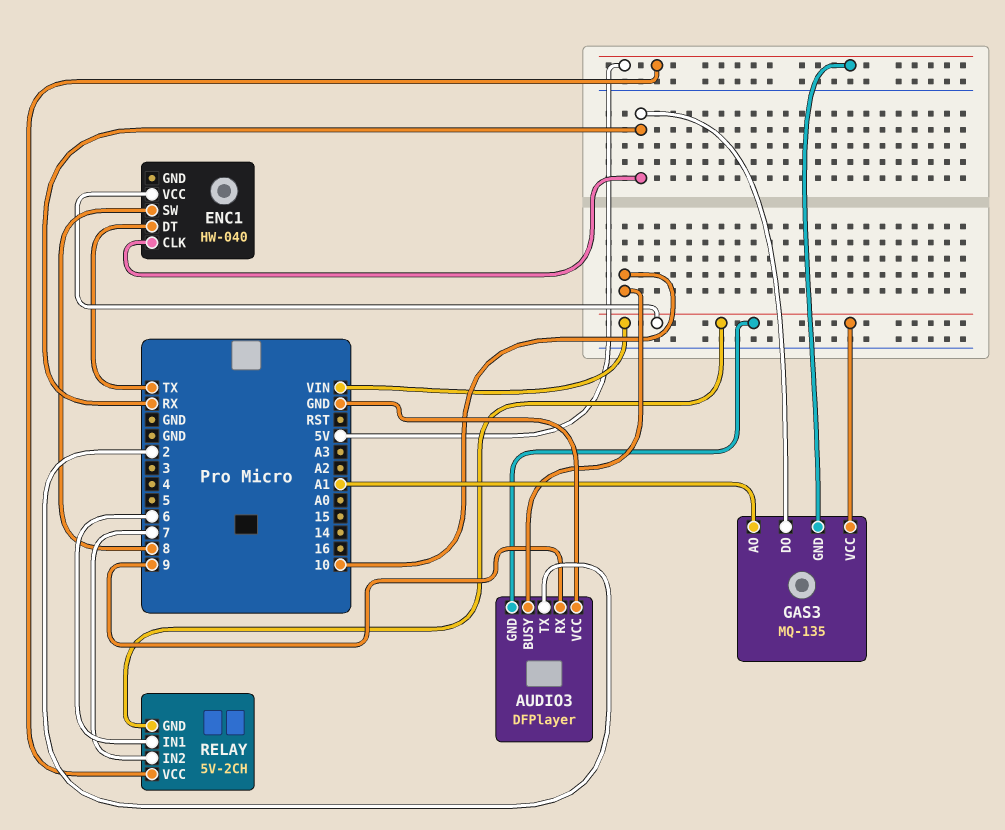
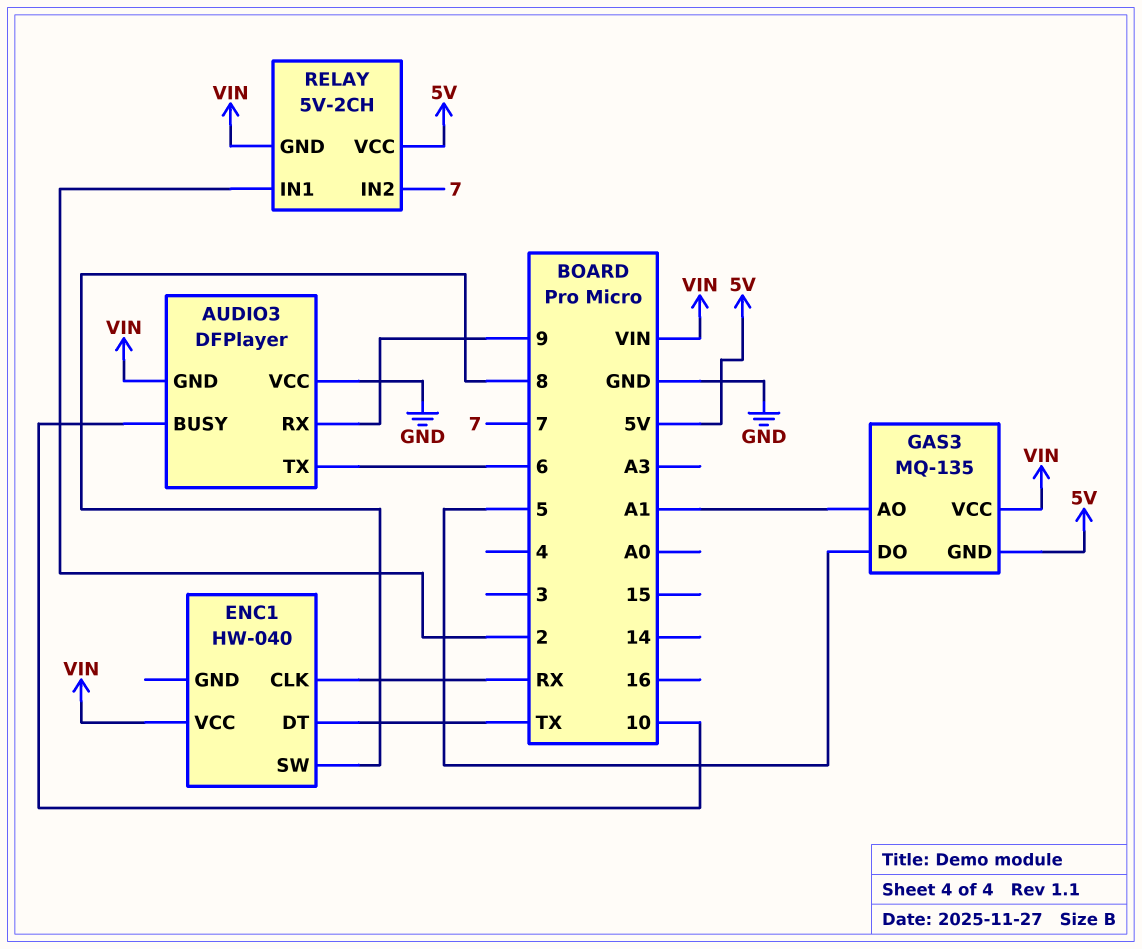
AUDIO3 pin TX: 2 -> 6
GAS3 pin DO: RX -> 5
RELAY pin IN1: 6 -> 2

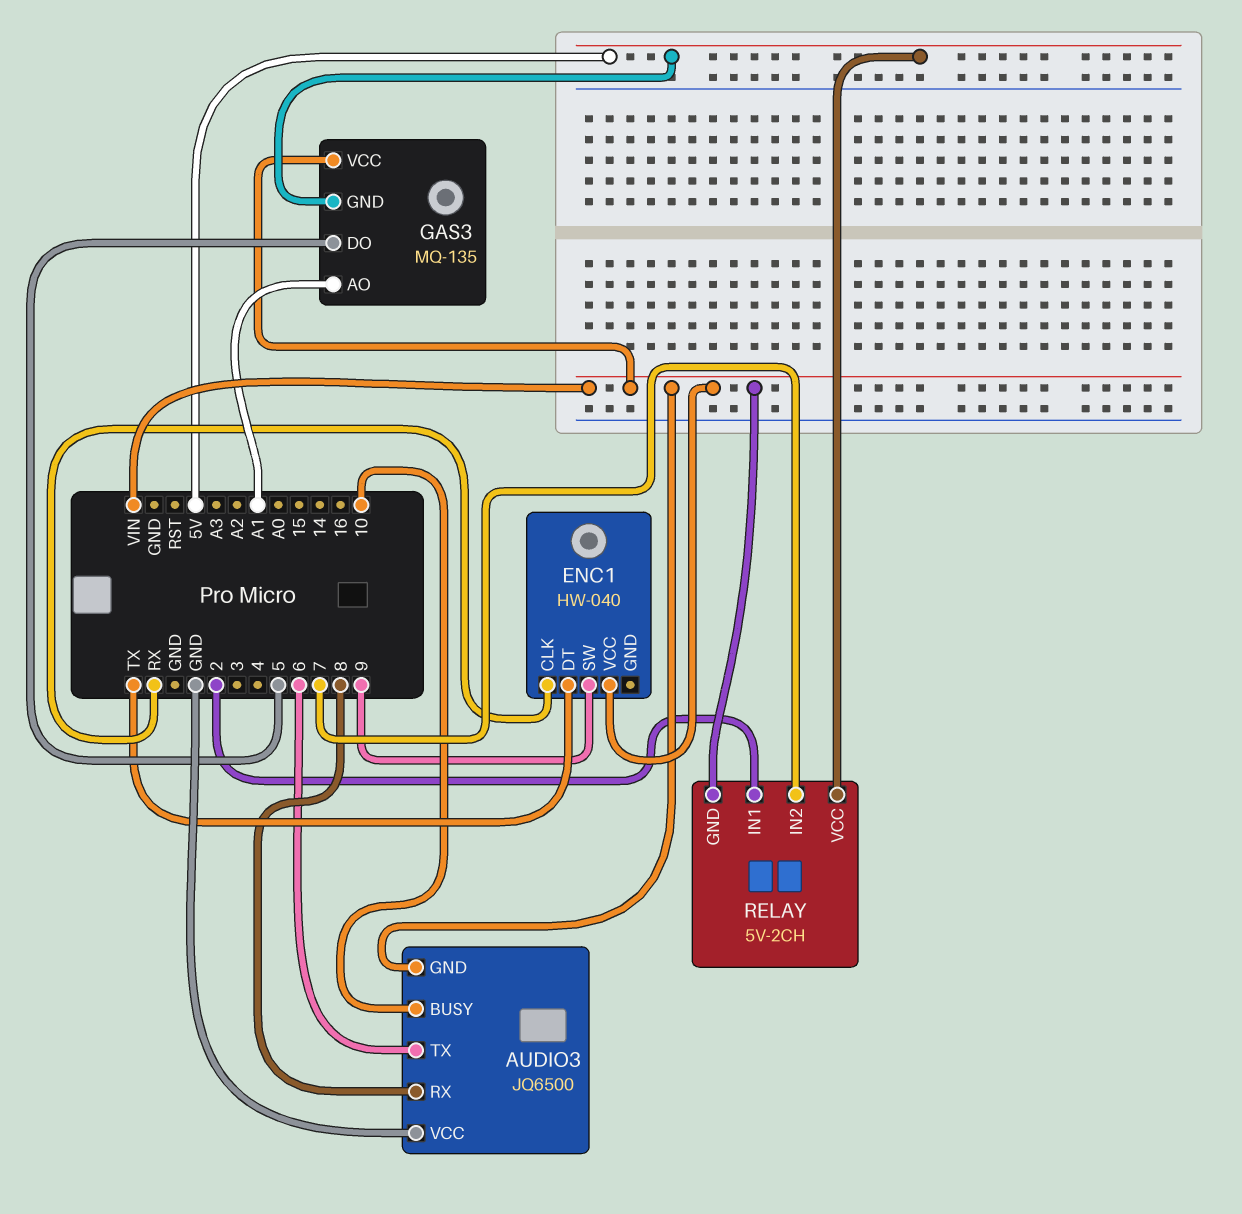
AUDIO3: DFPlayer -> JQ6500
AUDIO3 pin RX: 9 -> 8
ENC1 pin SW: 8 -> 9

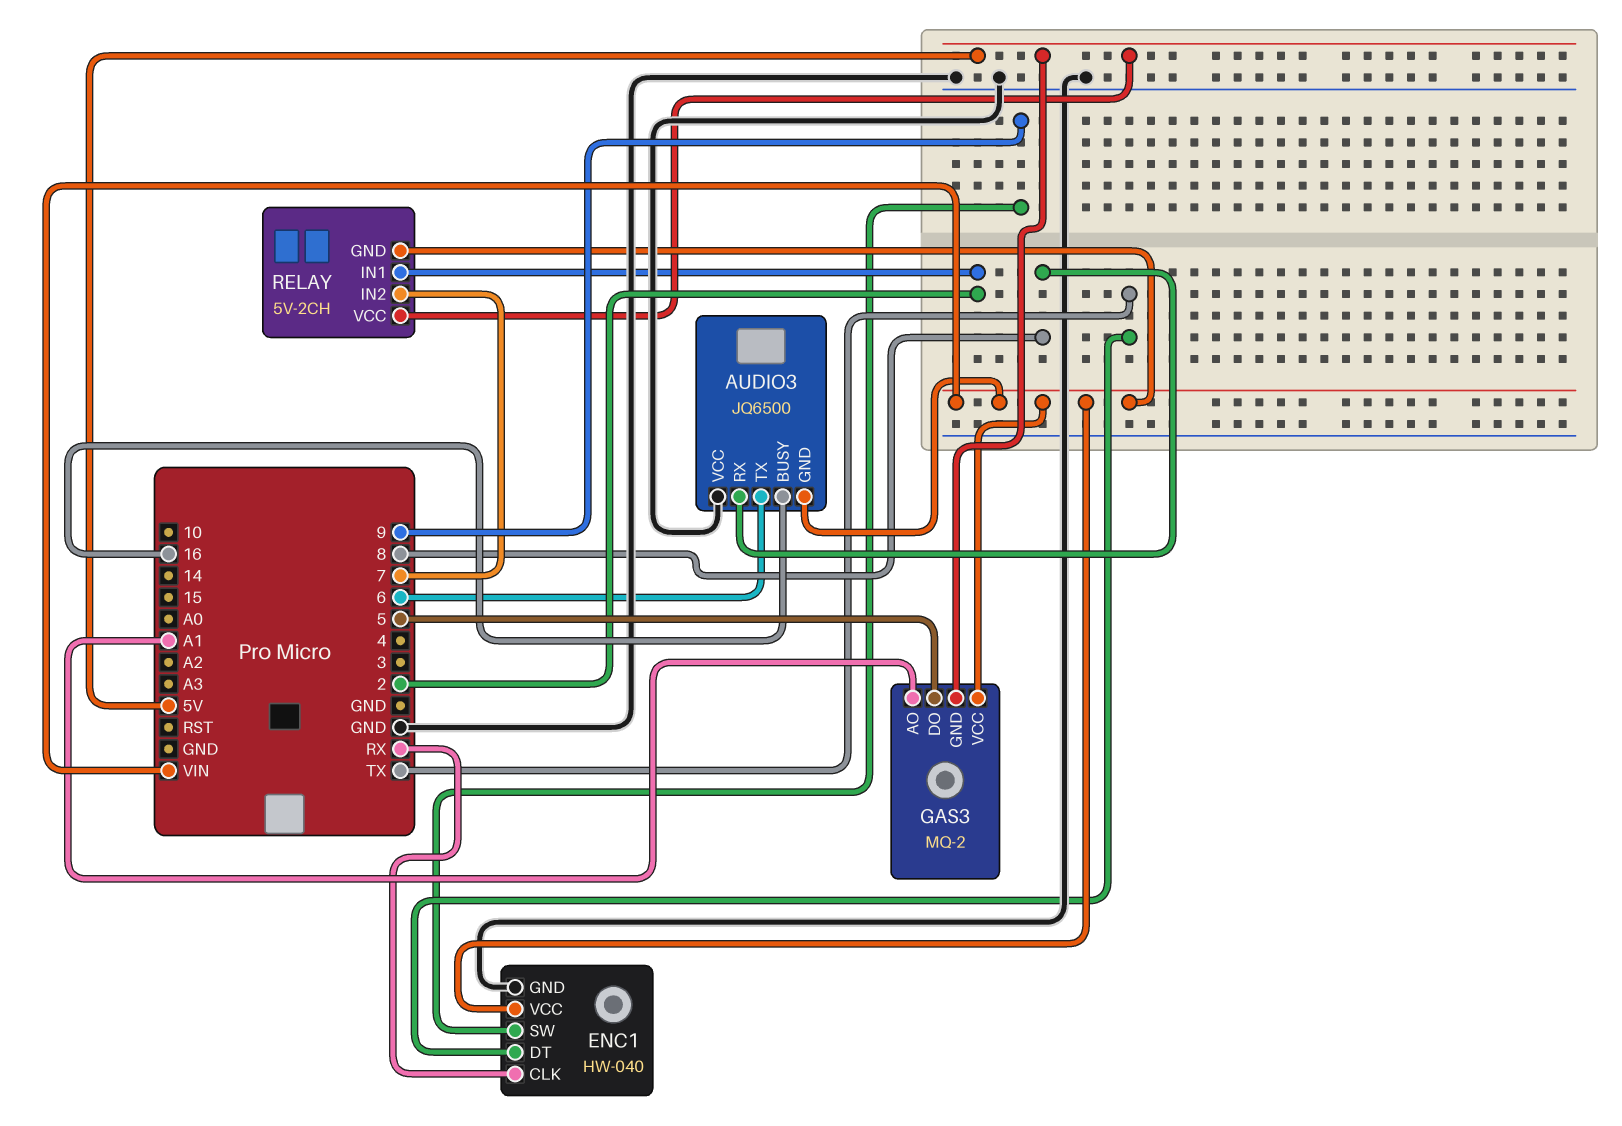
AUDIO3 pin BUSY: 10 -> 16
ENC1 pin GND: none -> GND
GAS3: MQ-135 -> MQ-2

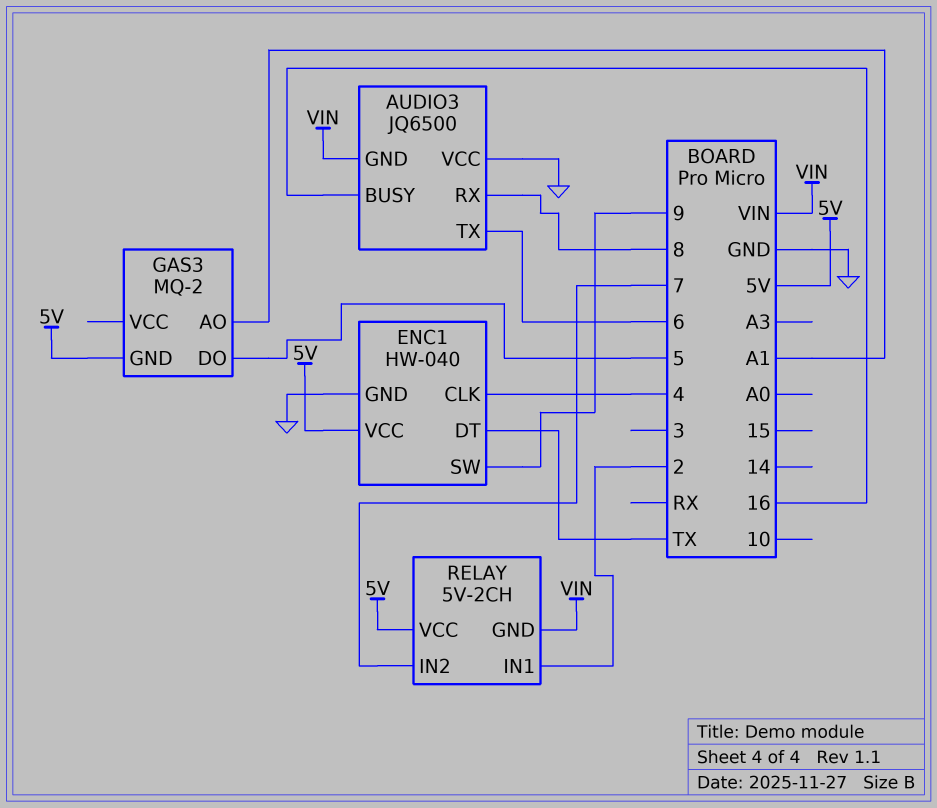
ENC1 pin CLK: RX -> 4
ENC1 pin VCC: VIN -> 5V
GAS3 pin VCC: VIN -> none

